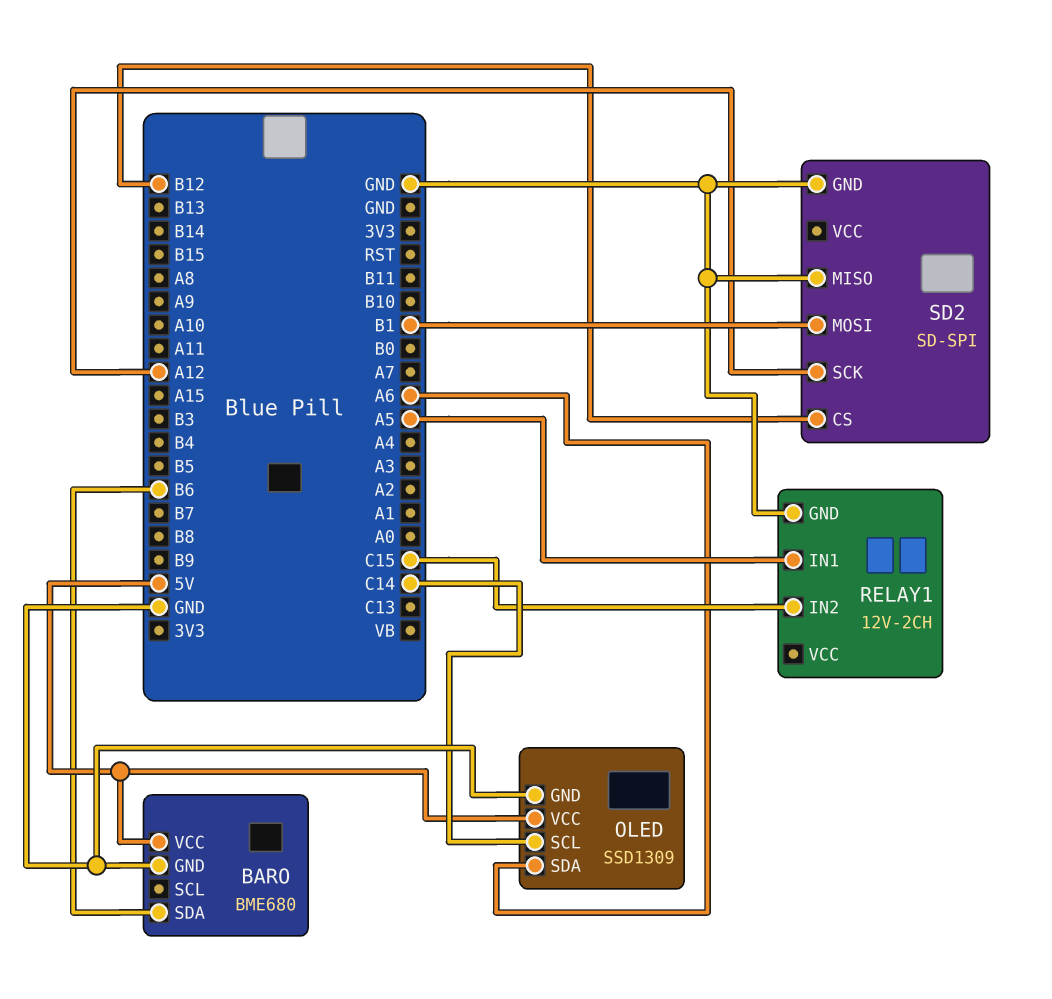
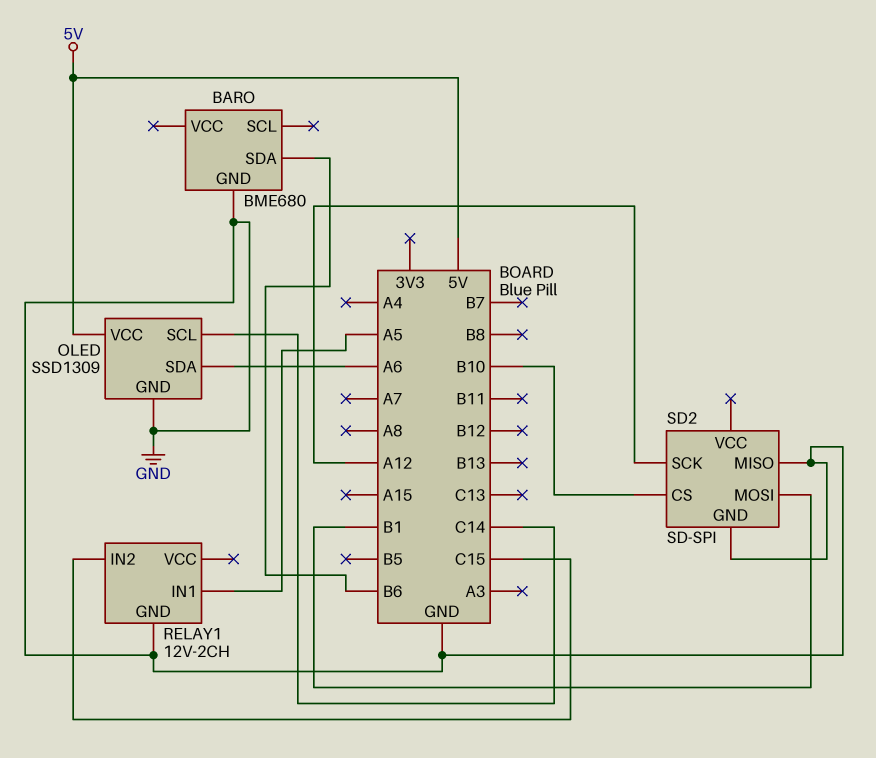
BARO pin VCC: 5V -> none
SD2 pin CS: B12 -> B10

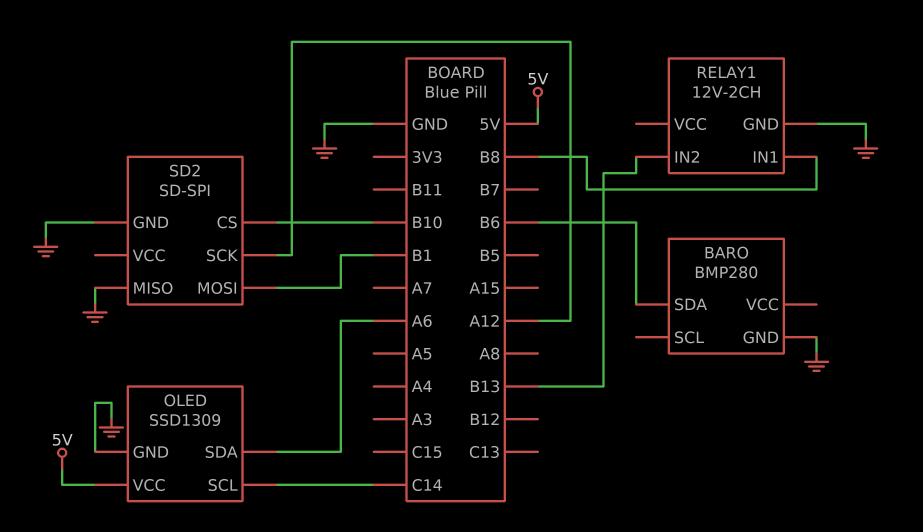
BARO: BME680 -> BMP280
RELAY1 pin IN1: A5 -> B8
RELAY1 pin IN2: C15 -> B13

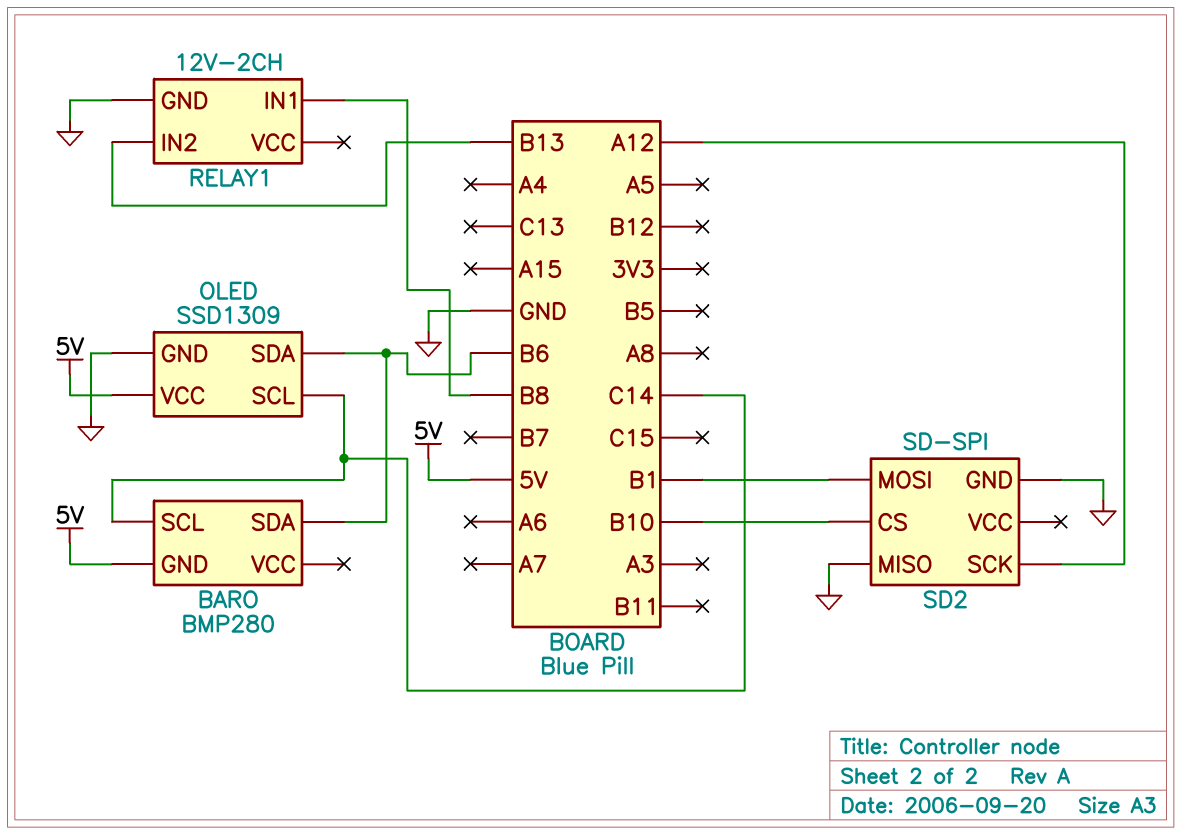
BARO pin GND: GND -> 5V
BARO pin SCL: none -> C14
OLED pin SDA: A6 -> B6

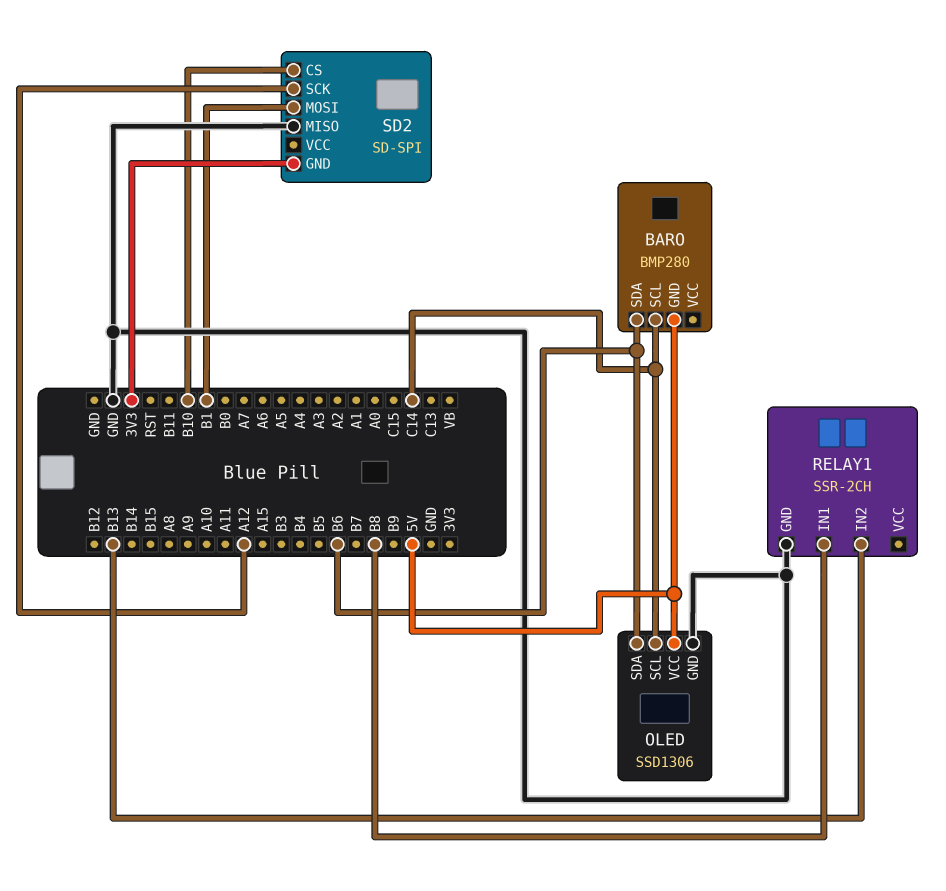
OLED: SSD1309 -> SSD1306
RELAY1: 12V-2CH -> SSR-2CH
SD2 pin GND: GND -> 3V3

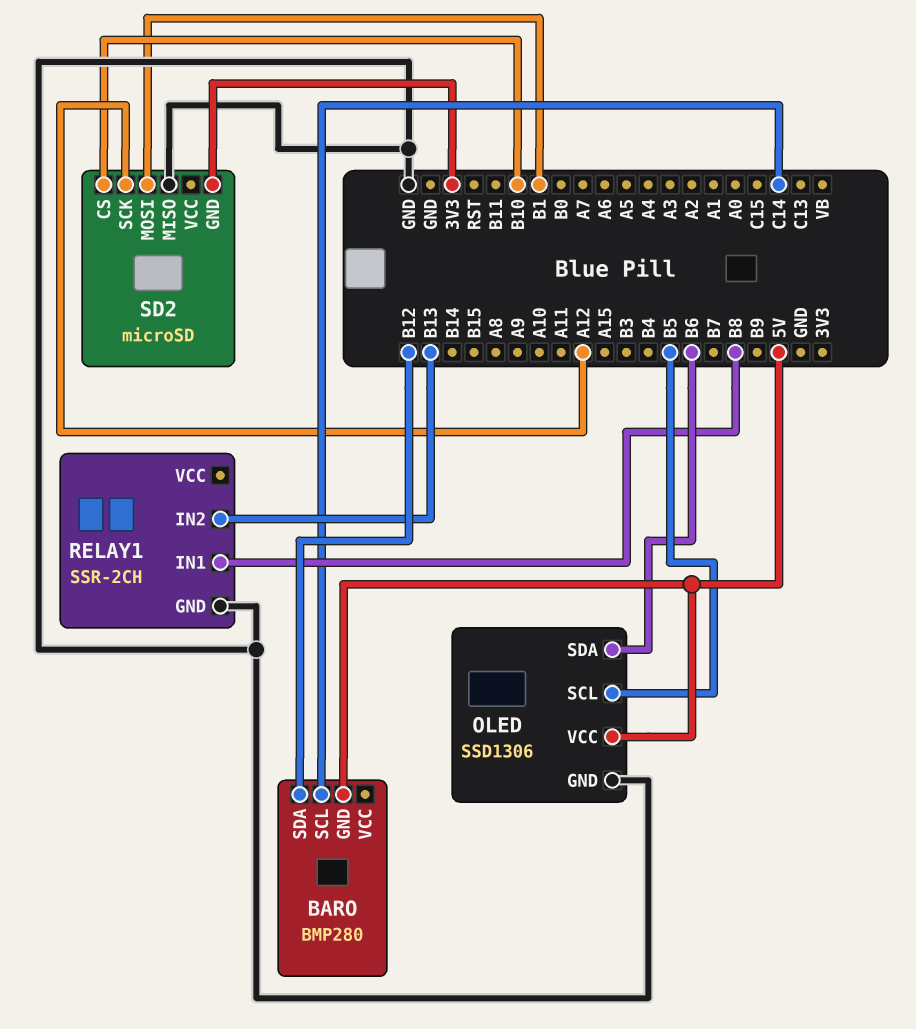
BARO pin SDA: B6 -> B12
OLED pin SCL: C14 -> B5
SD2: SD-SPI -> microSD

